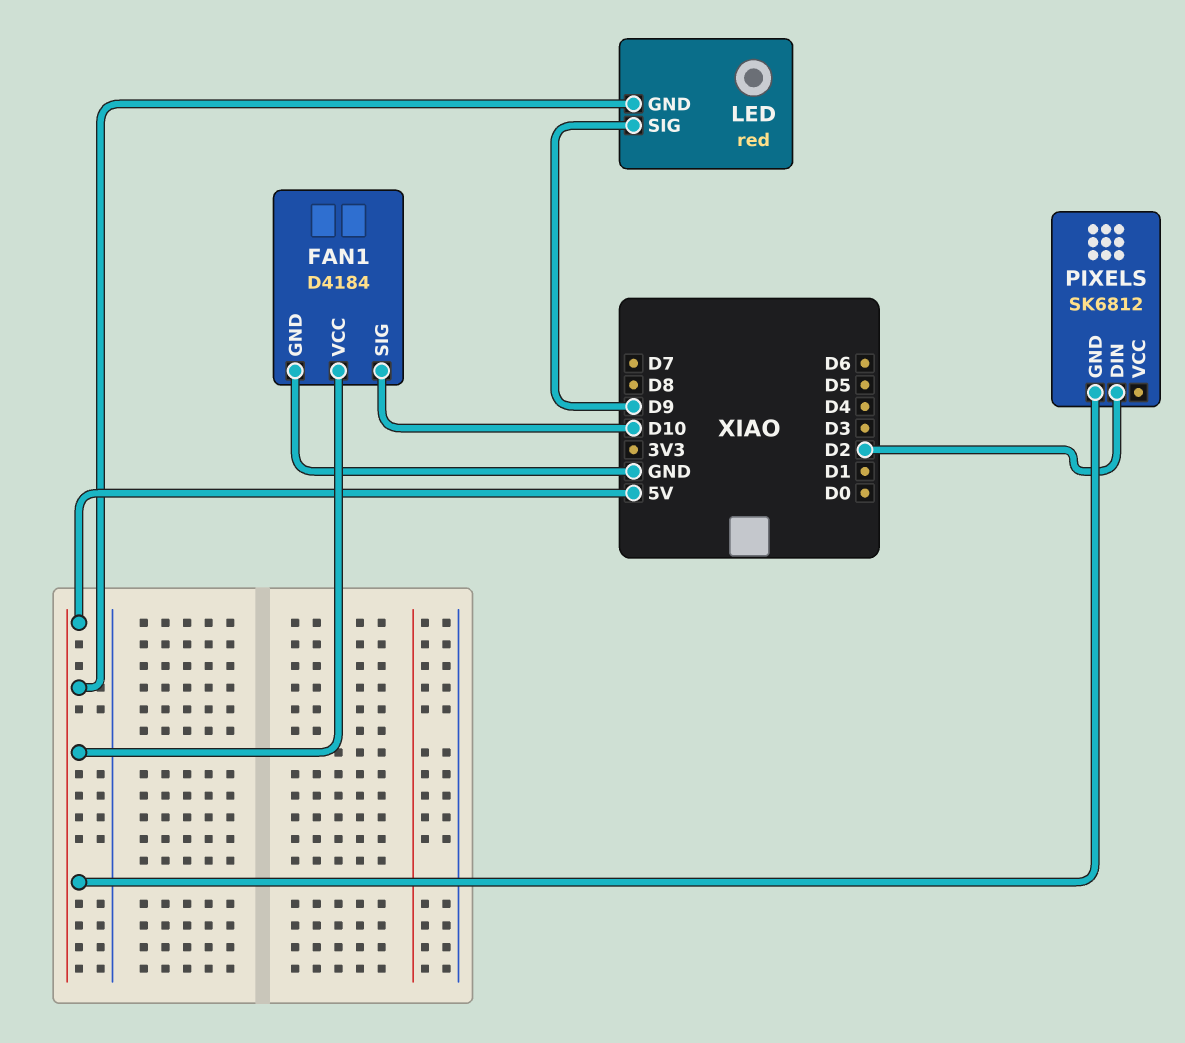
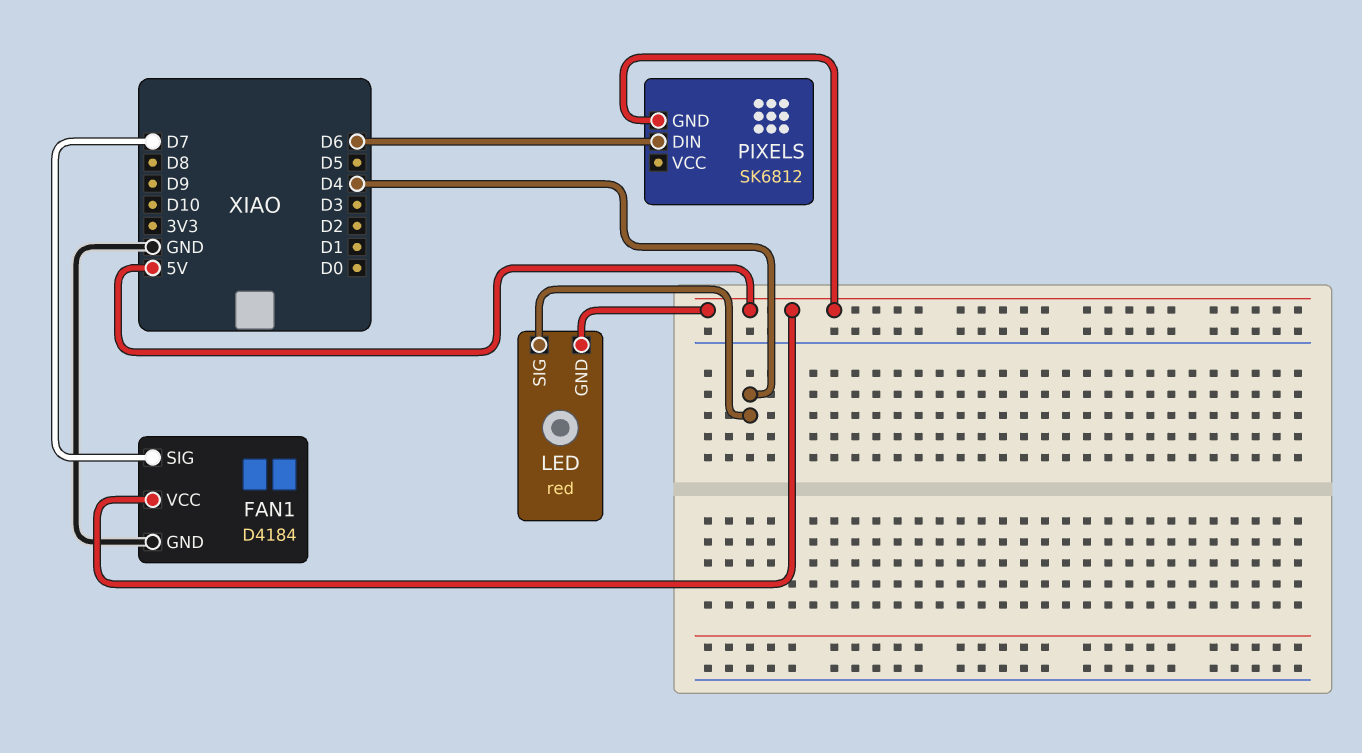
FAN1 pin SIG: D10 -> D7
LED pin SIG: D9 -> D4
PIXELS pin DIN: D2 -> D6

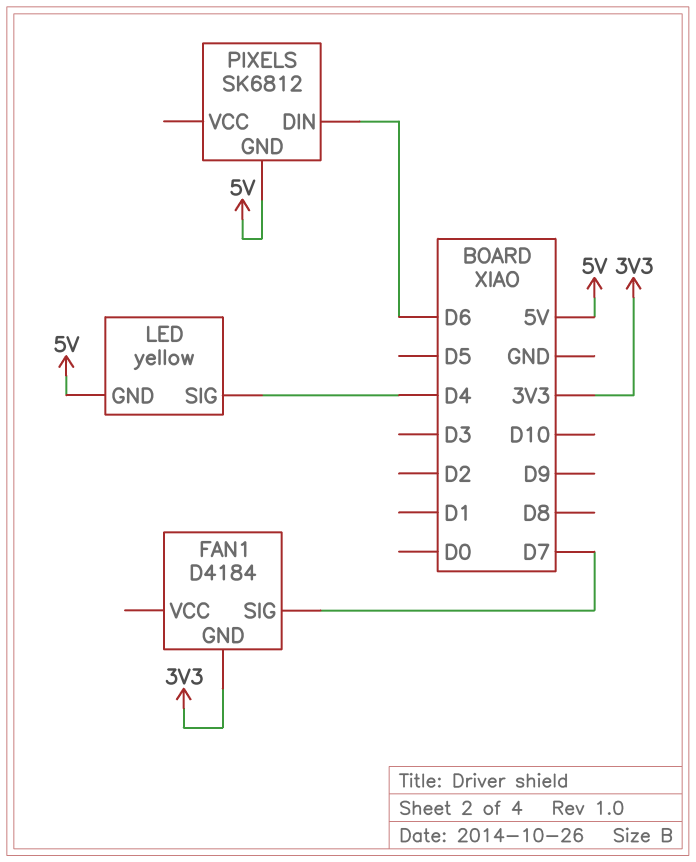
FAN1 pin GND: GND -> 3V3
FAN1 pin VCC: 5V -> none
LED: red -> yellow

